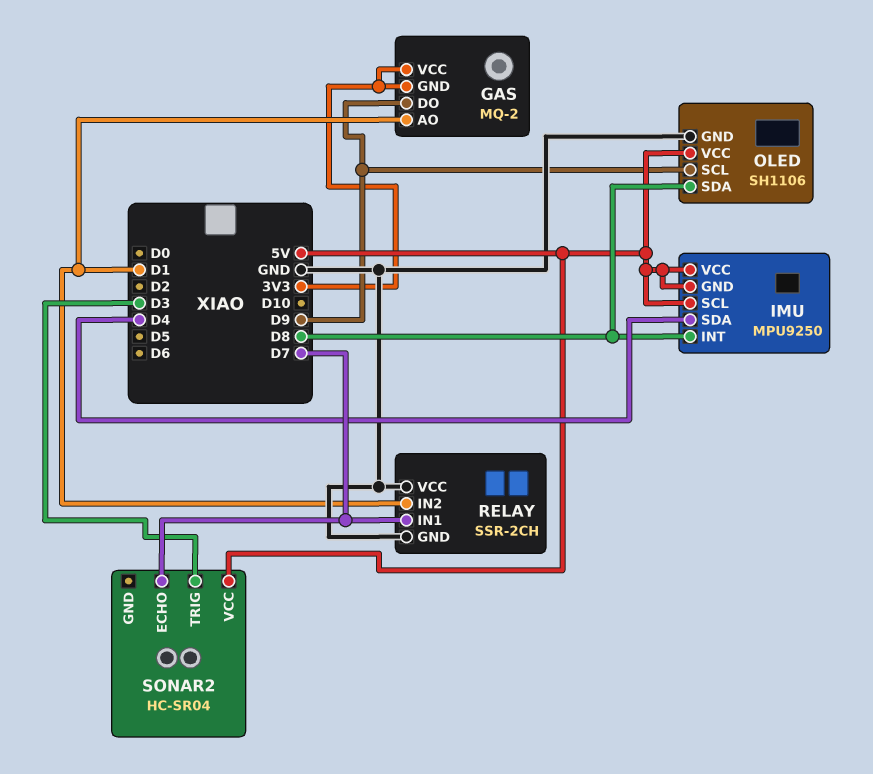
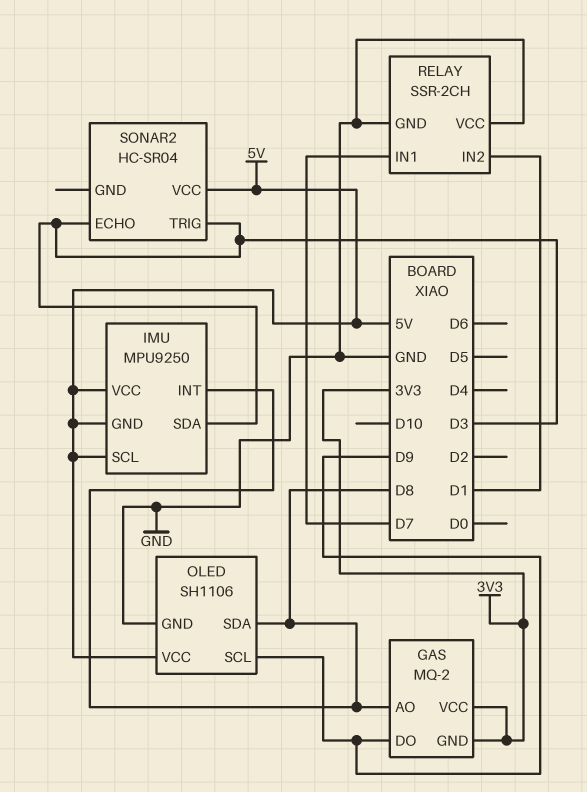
GAS pin AO: D1 -> D8
IMU pin SDA: D4 -> D3
SONAR2 pin ECHO: D7 -> D3

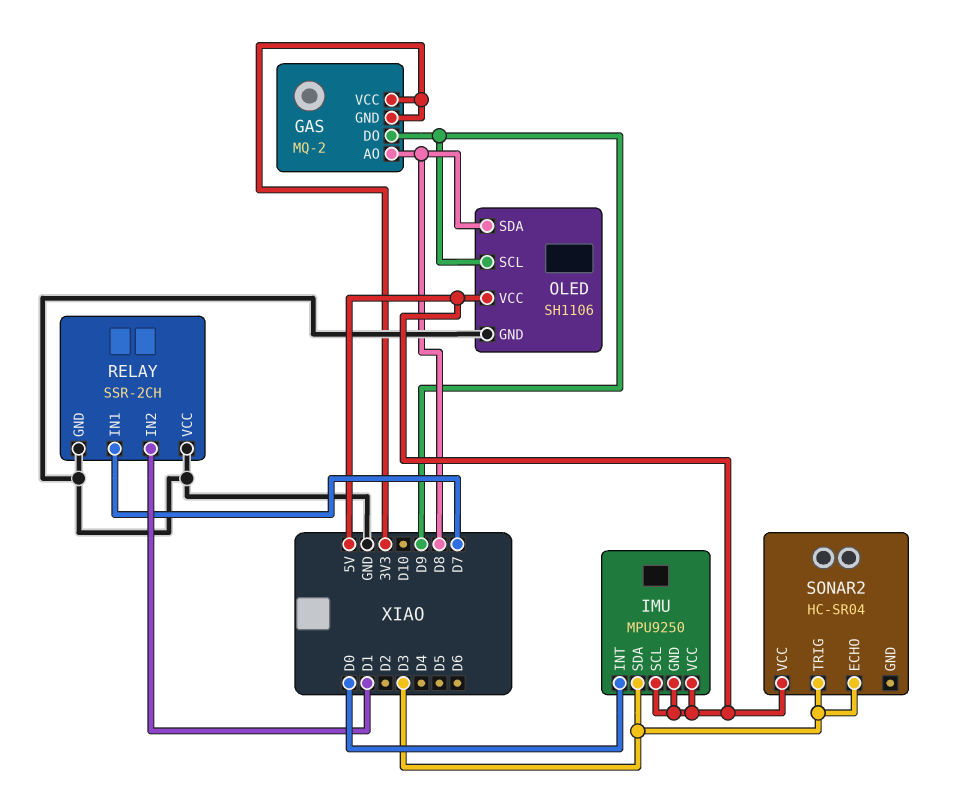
IMU pin INT: D8 -> D0

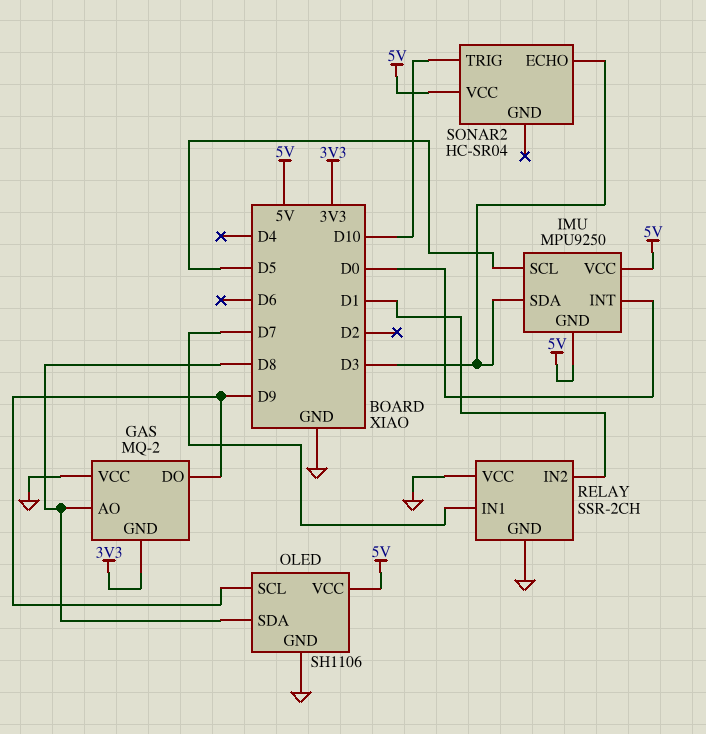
GAS pin VCC: 3V3 -> GND
IMU pin SCL: 5V -> D5
SONAR2 pin TRIG: D3 -> D10

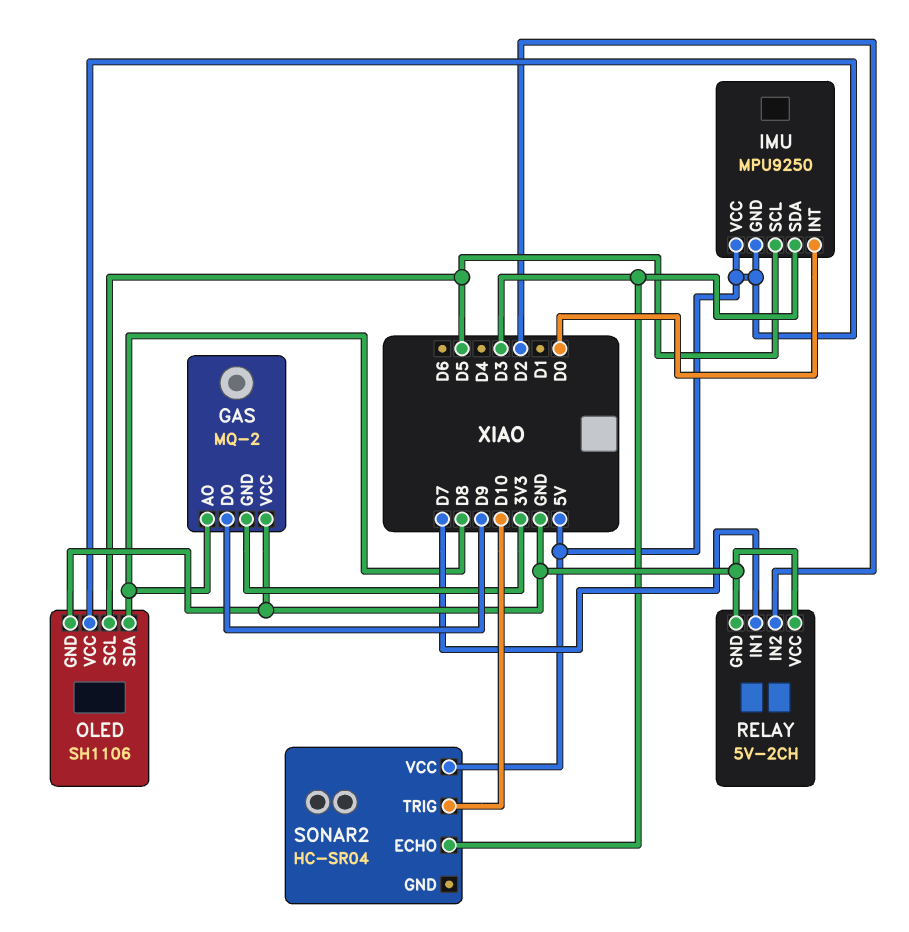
OLED pin SCL: D9 -> D5
RELAY: SSR-2CH -> 5V-2CH
RELAY pin IN2: D1 -> D2

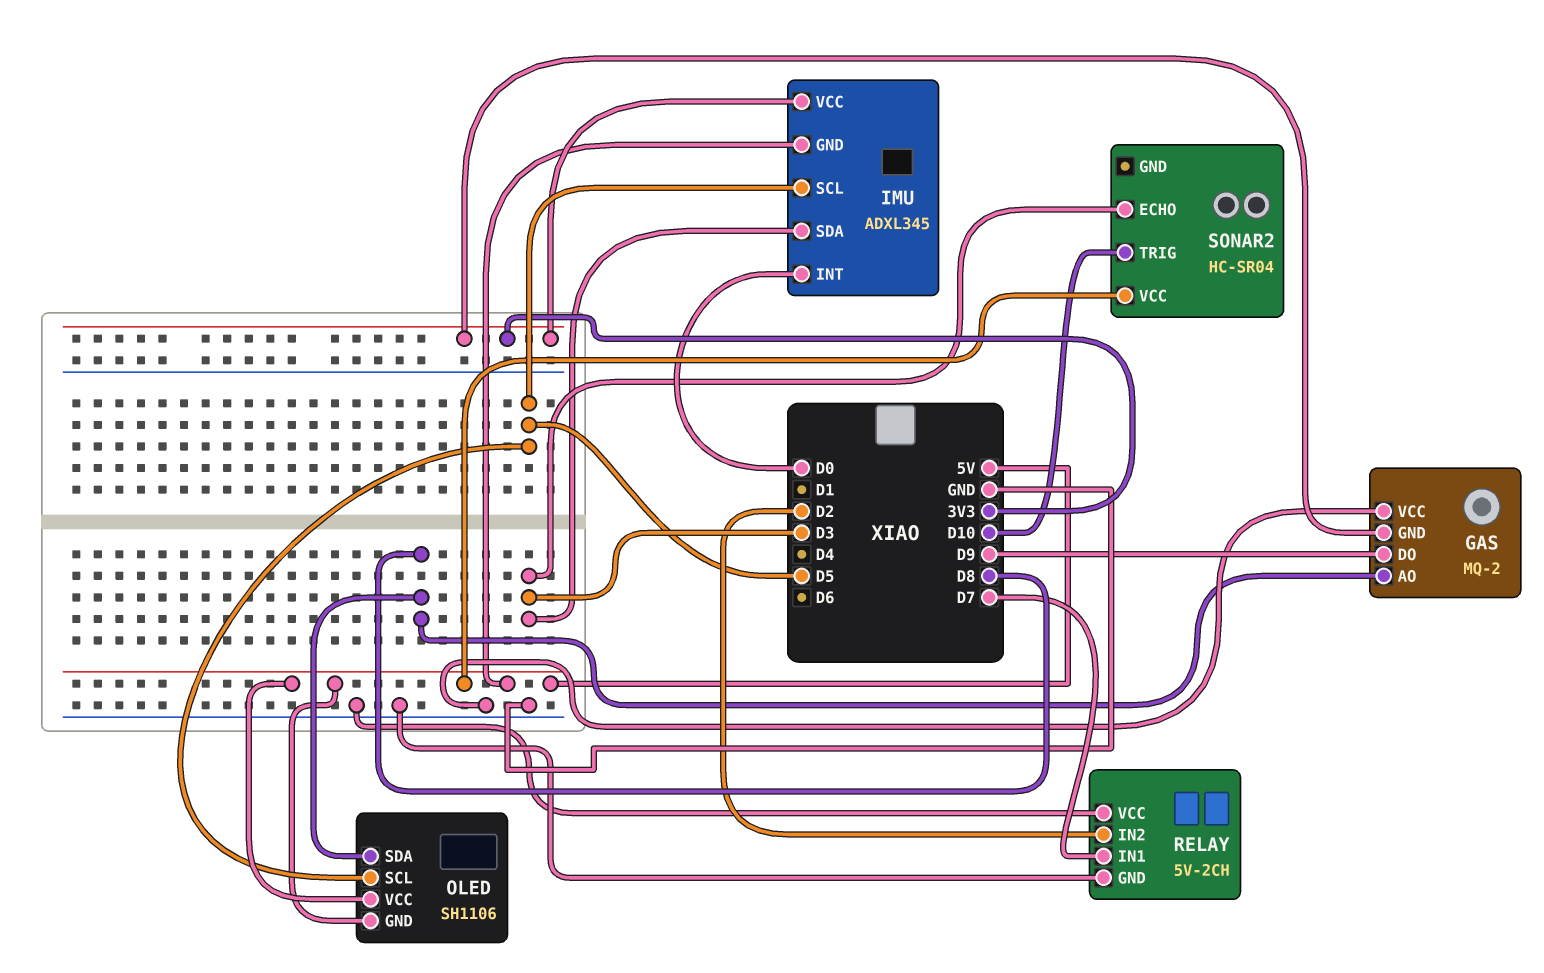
IMU: MPU9250 -> ADXL345
IMU pin VCC: 5V -> 3V3
OLED pin GND: GND -> 5V

